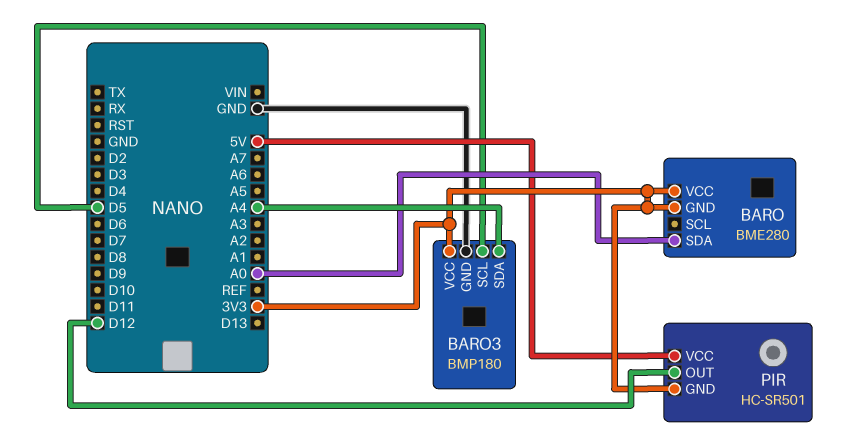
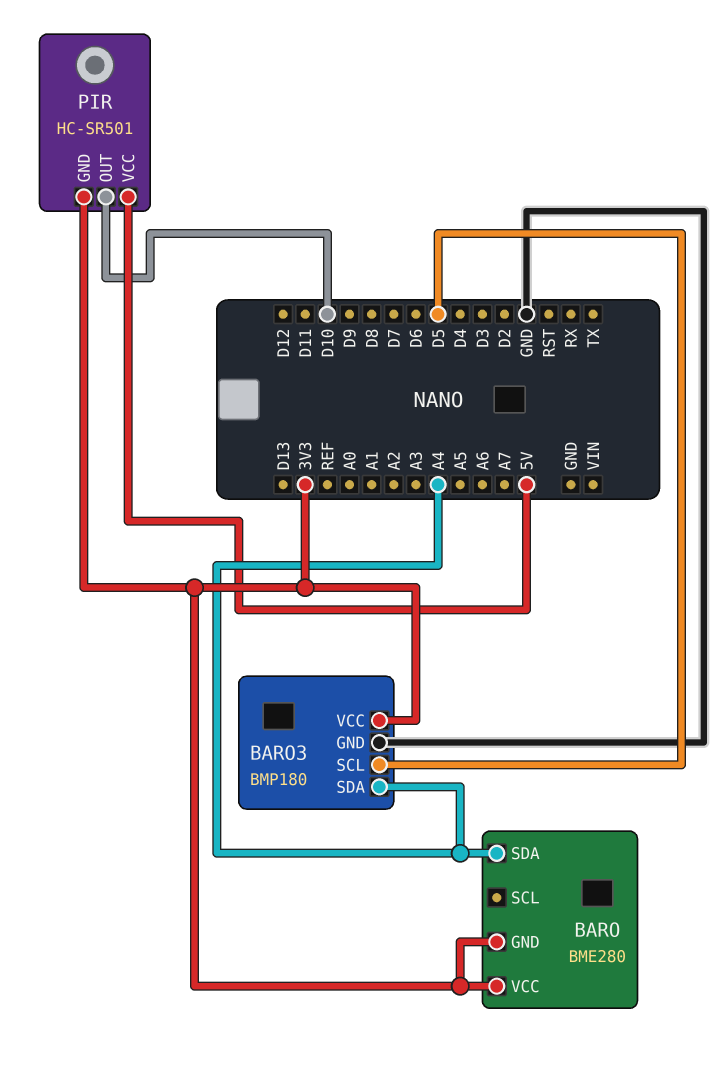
BARO pin SDA: A0 -> A4
PIR pin OUT: D12 -> D10

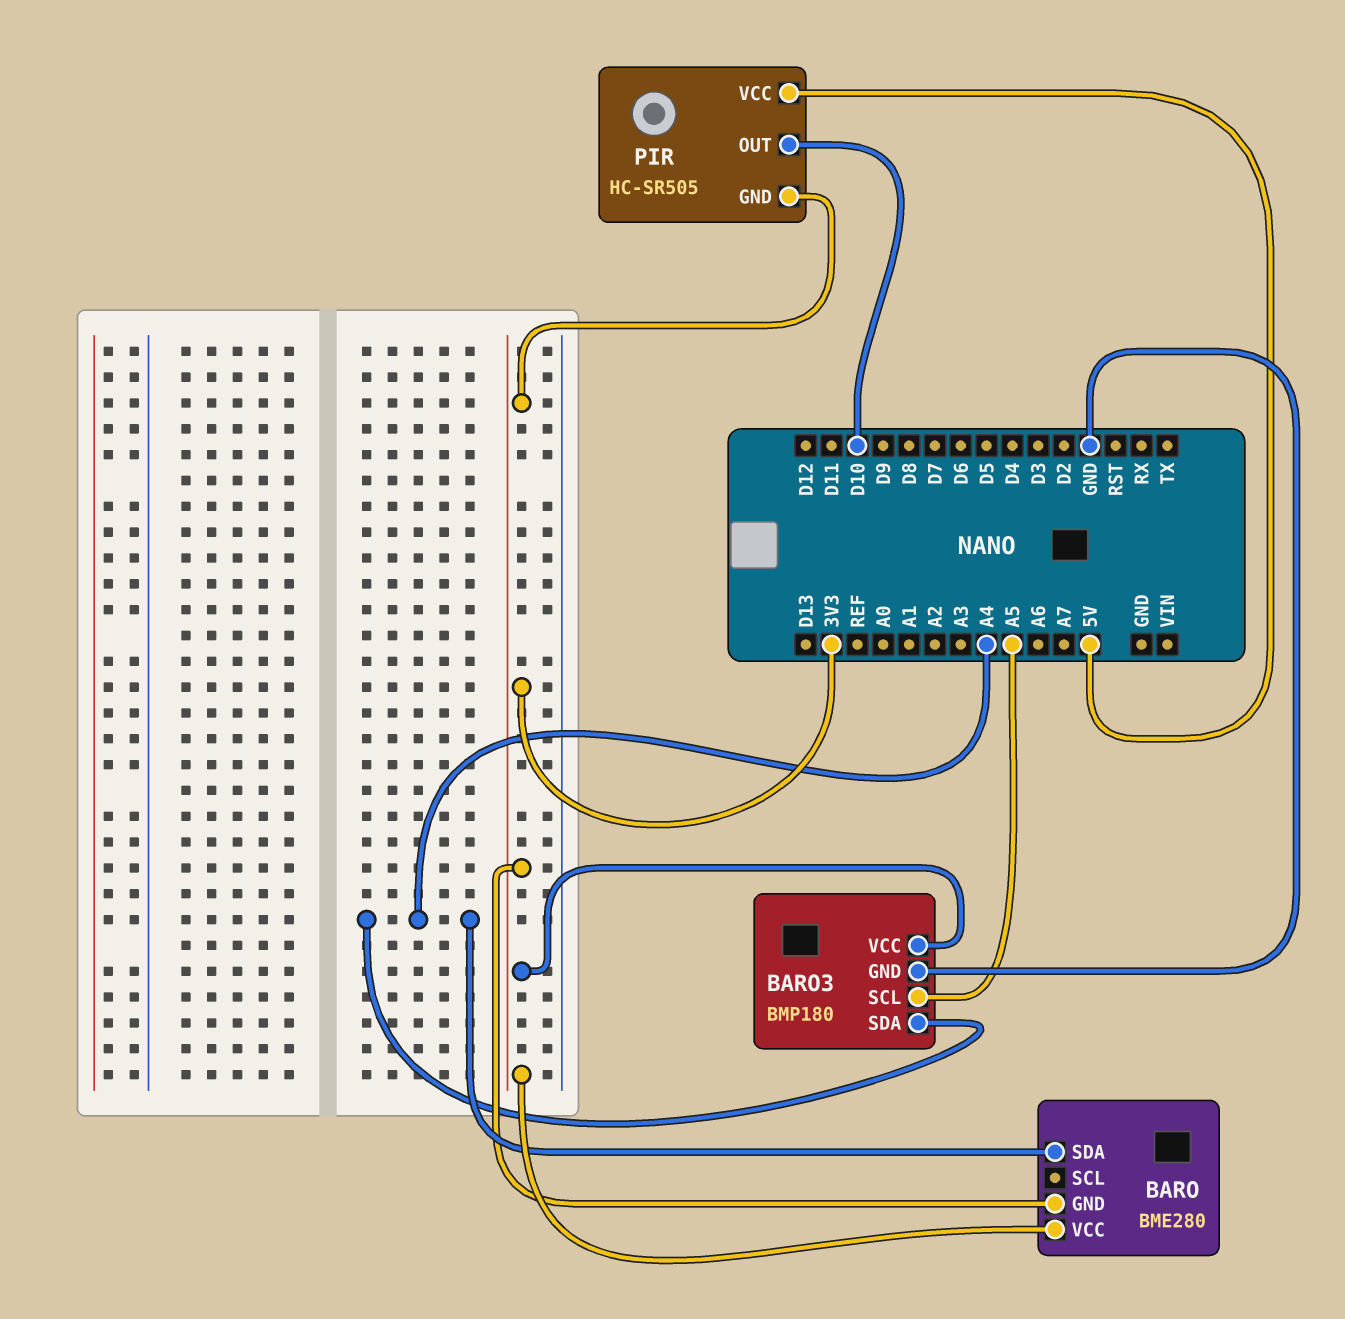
BARO3 pin SCL: D5 -> A5
PIR: HC-SR501 -> HC-SR505

